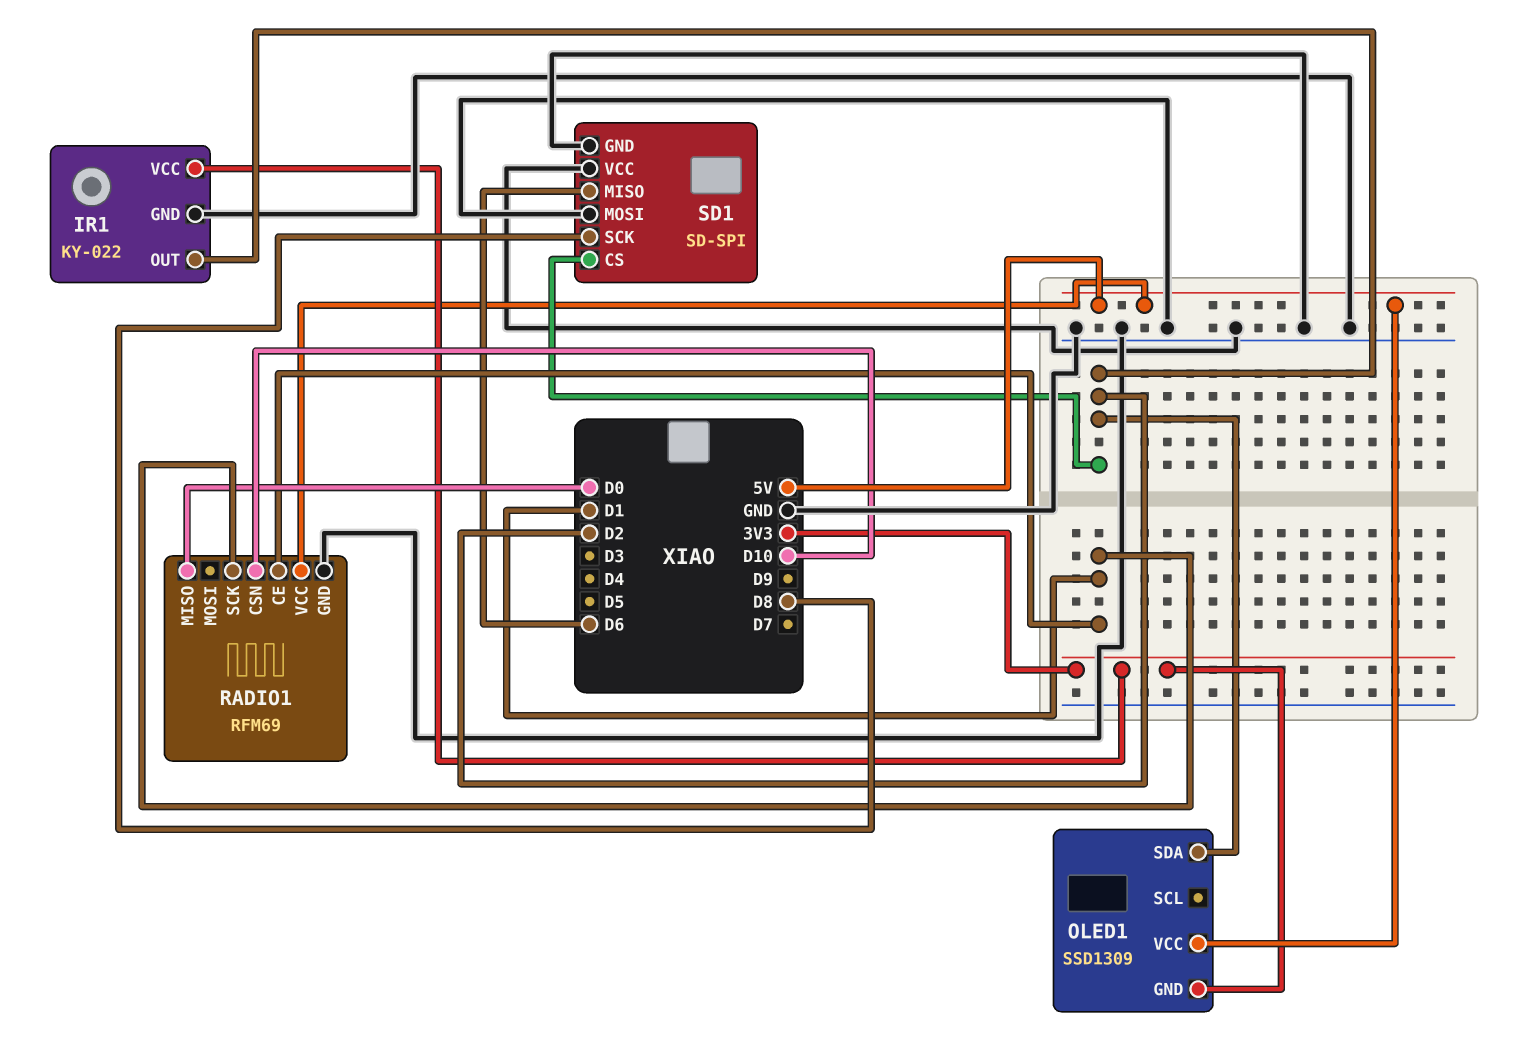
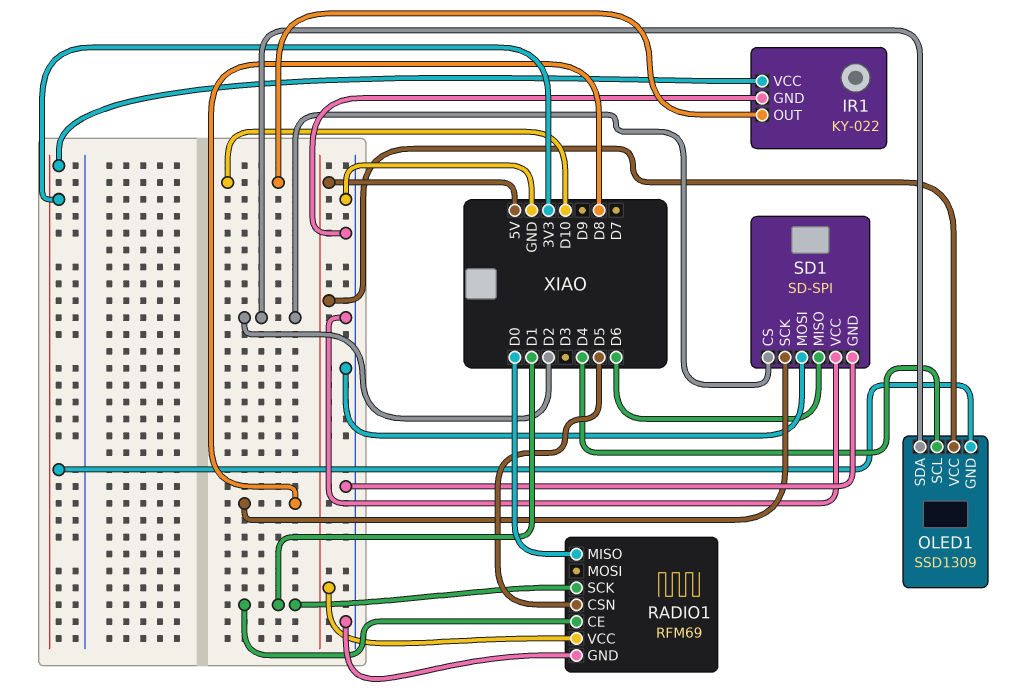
IR1 pin OUT: D2 -> D10
OLED1 pin SCL: none -> D4
RADIO1 pin CSN: D10 -> D5

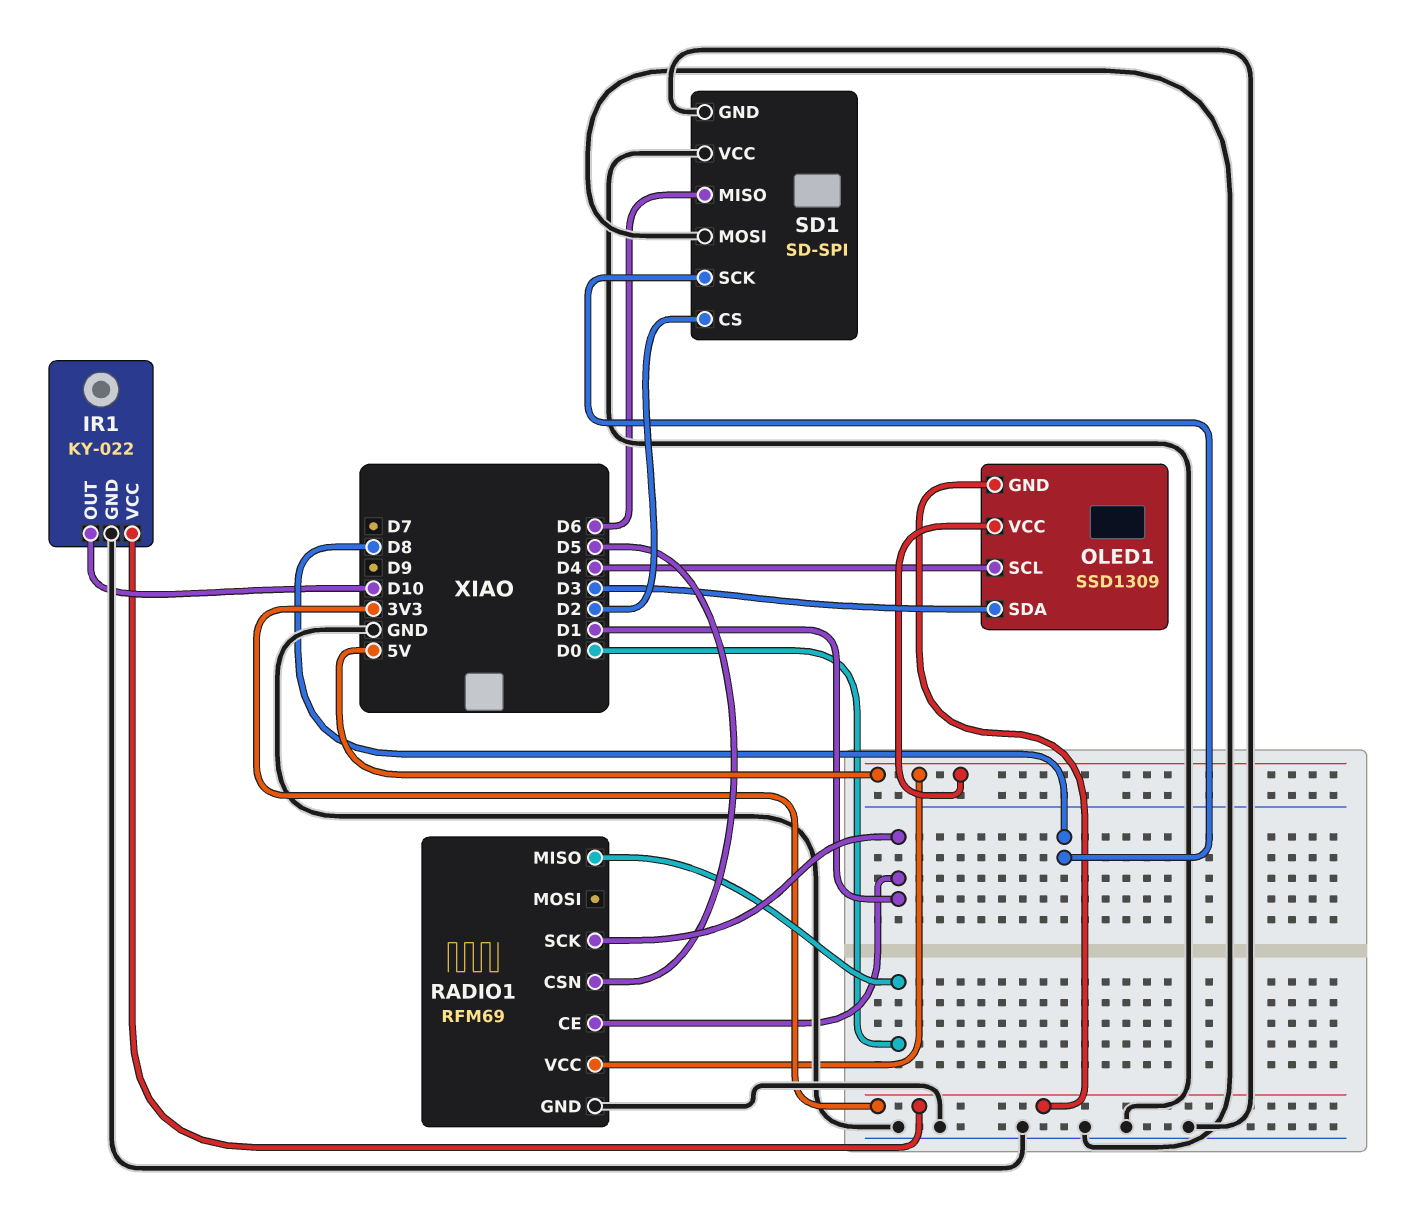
OLED1 pin SDA: D2 -> D3

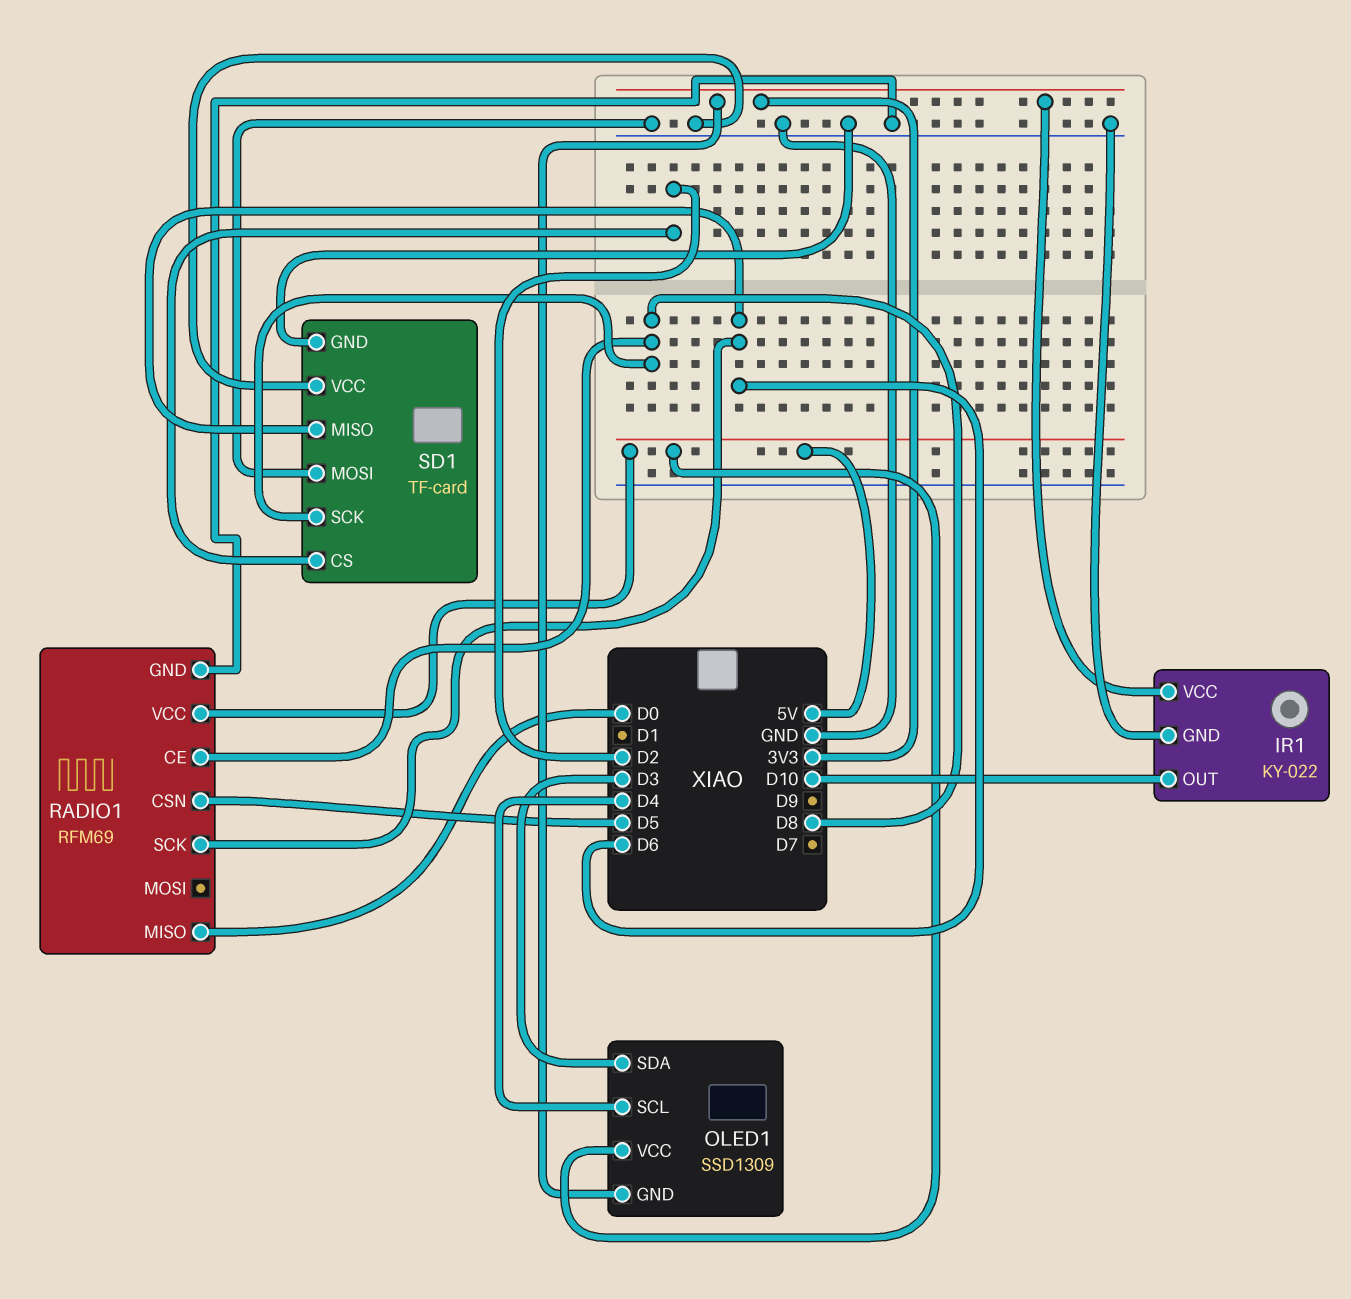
RADIO1 pin CE: D1 -> D8
RADIO1 pin SCK: D1 -> D6
SD1: SD-SPI -> TF-card

